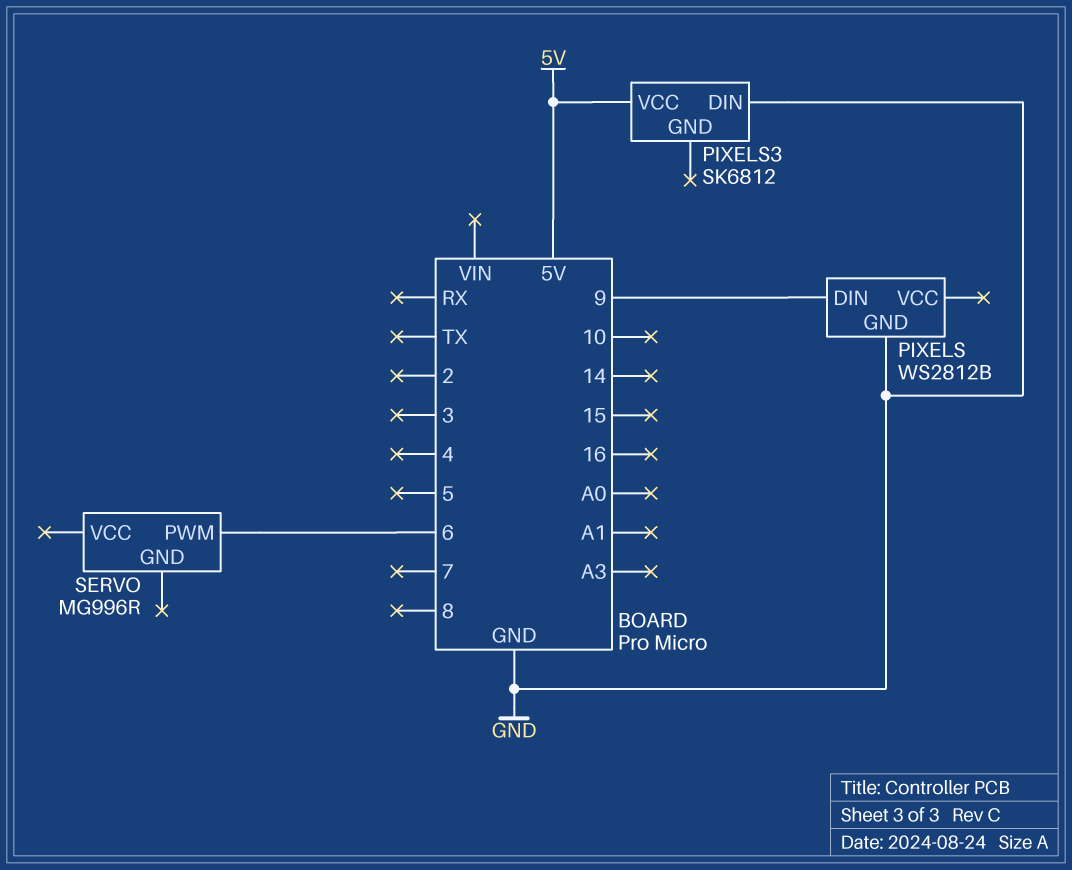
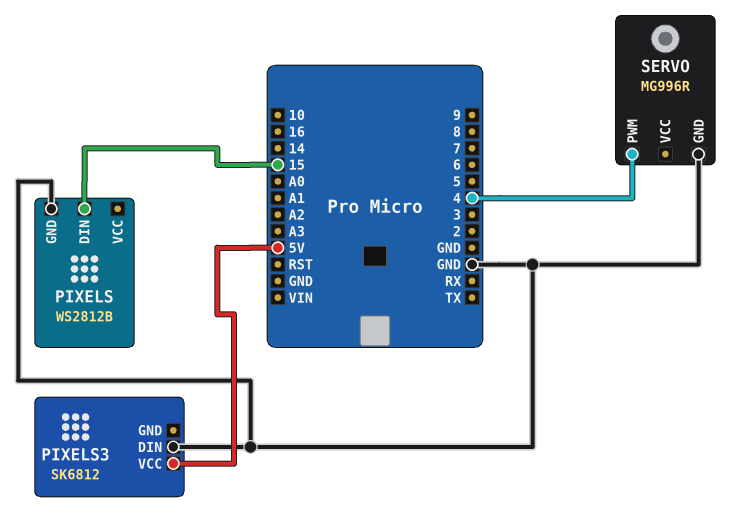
PIXELS pin DIN: 9 -> 15
SERVO pin GND: none -> GND
SERVO pin PWM: 6 -> 4

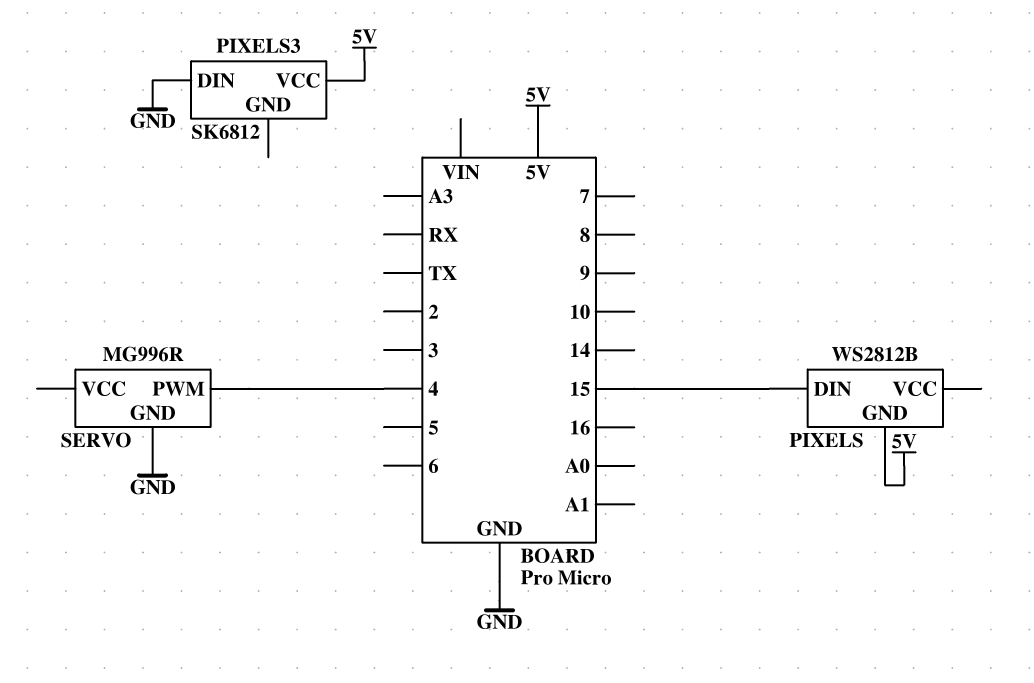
PIXELS pin GND: GND -> 5V

